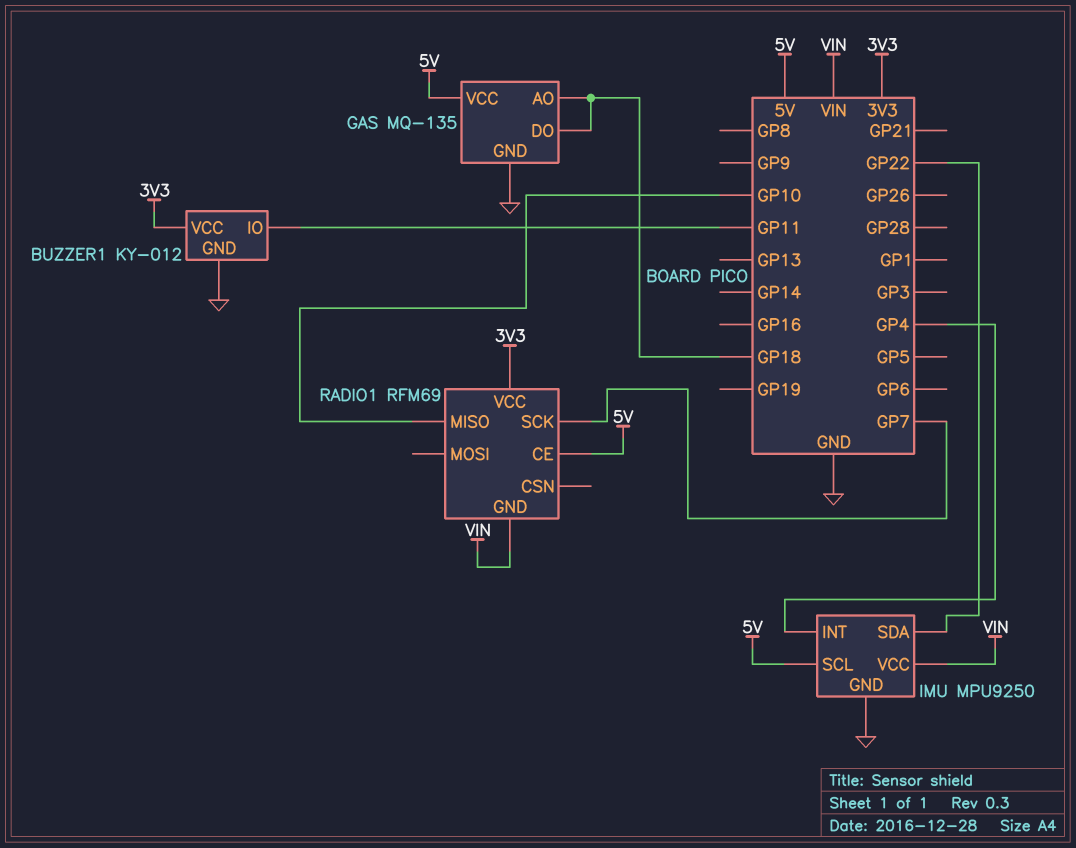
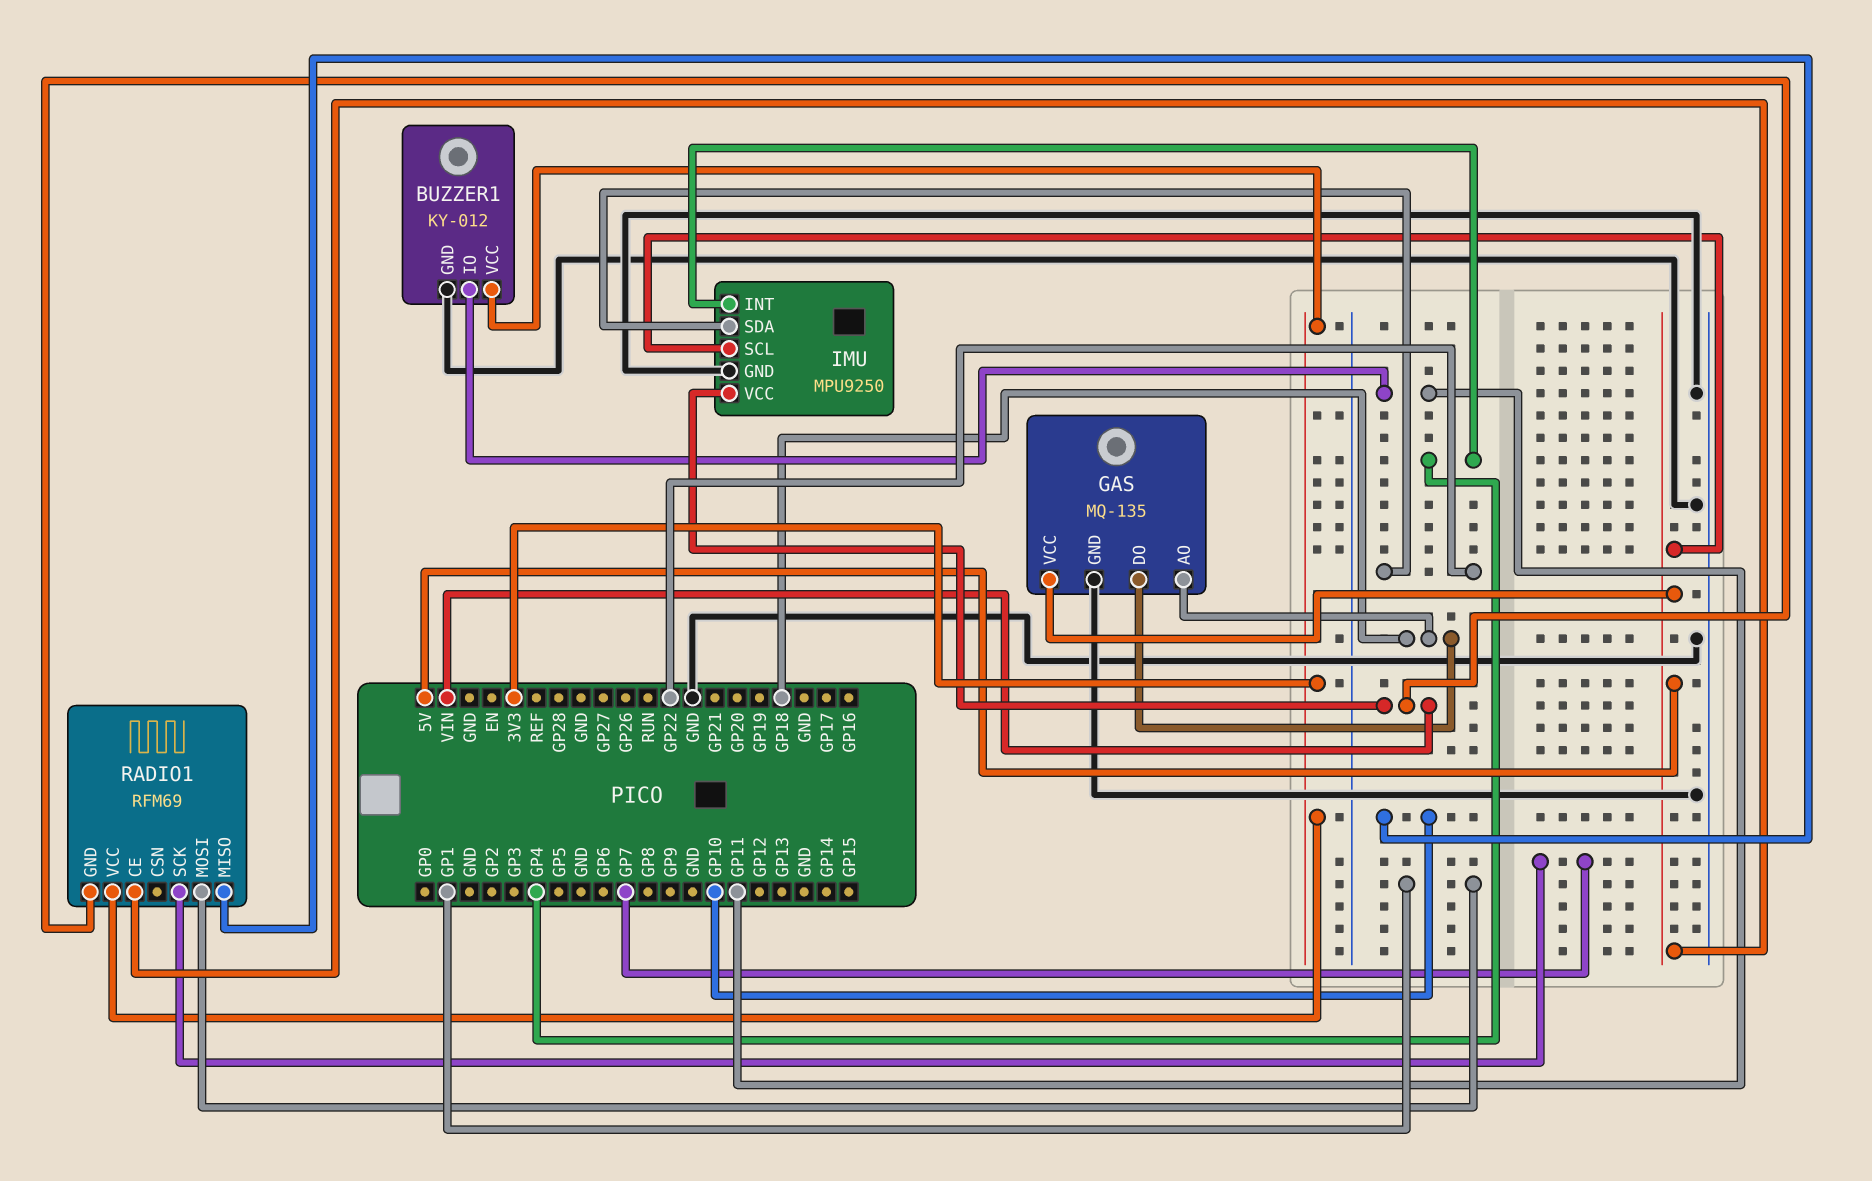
RADIO1 pin MOSI: none -> GP1

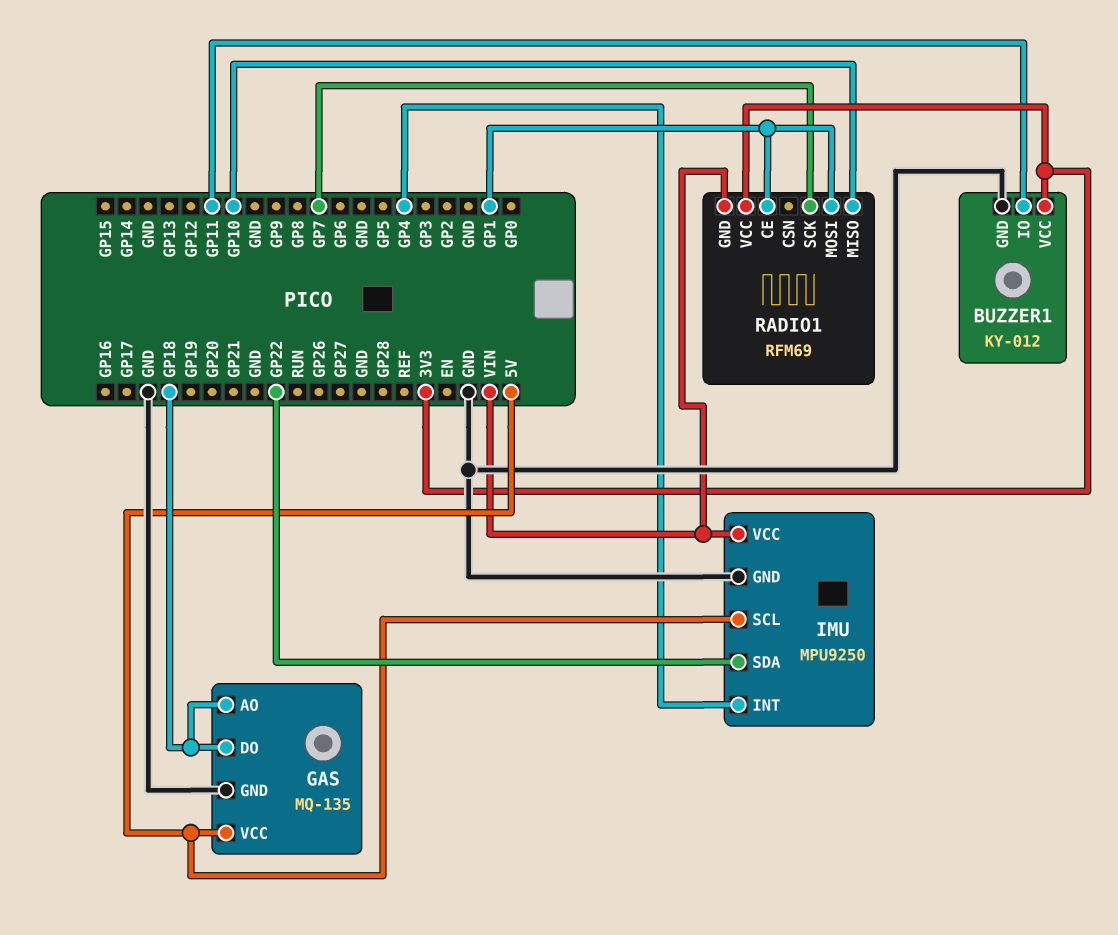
RADIO1 pin CE: 5V -> GP1

